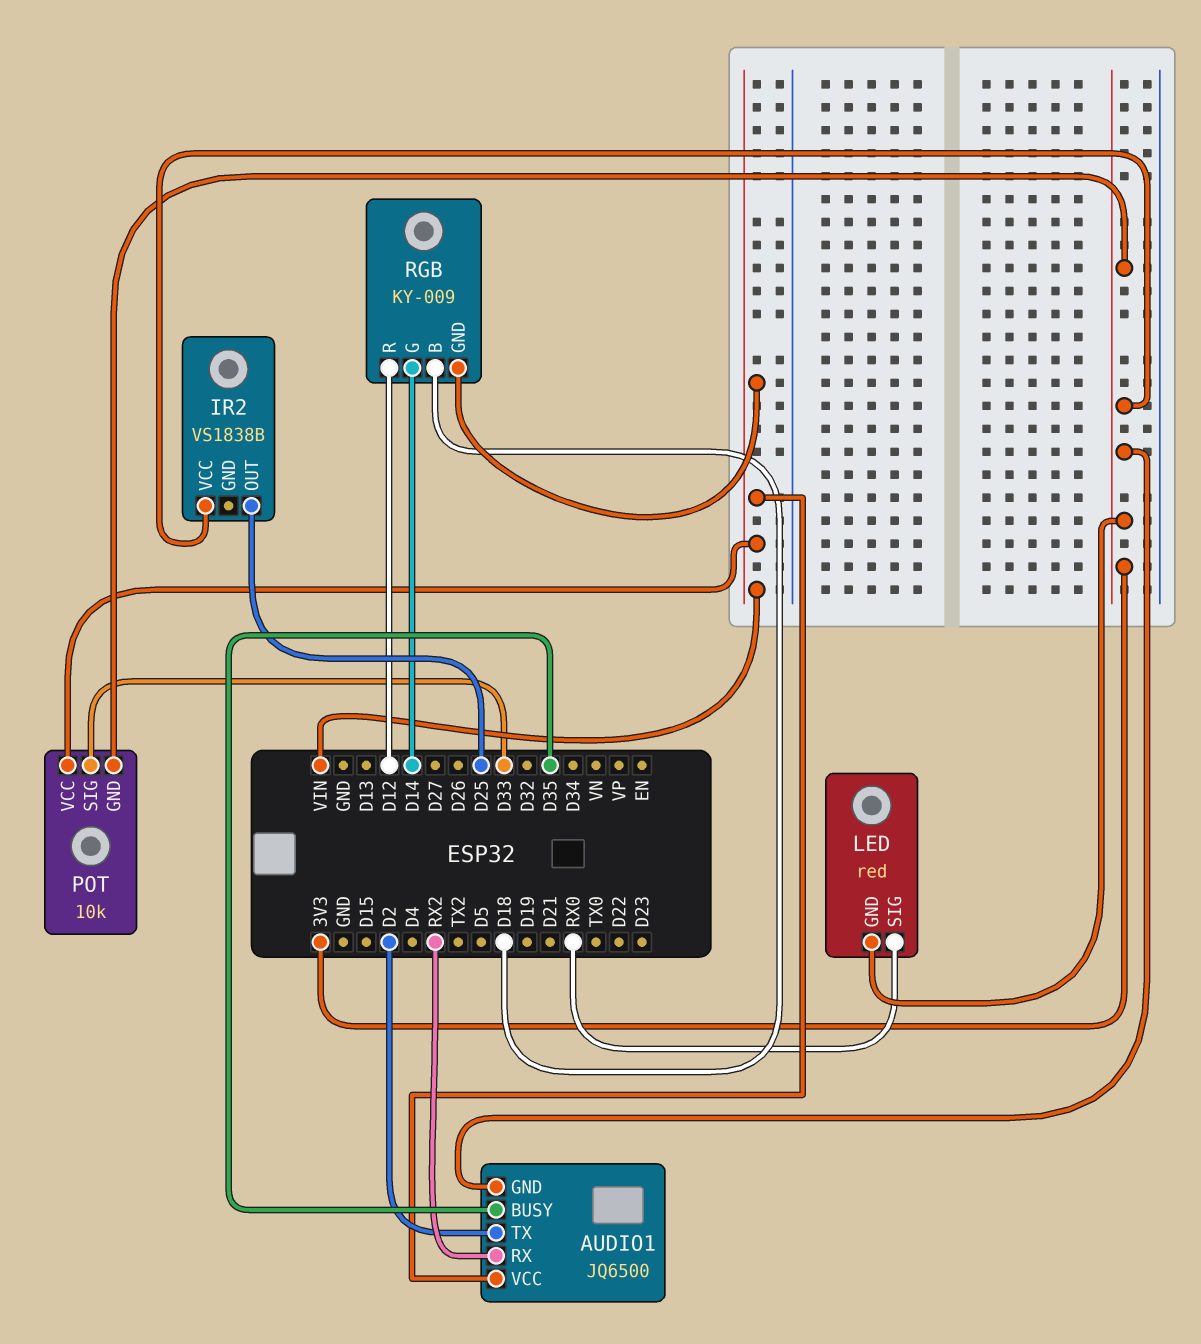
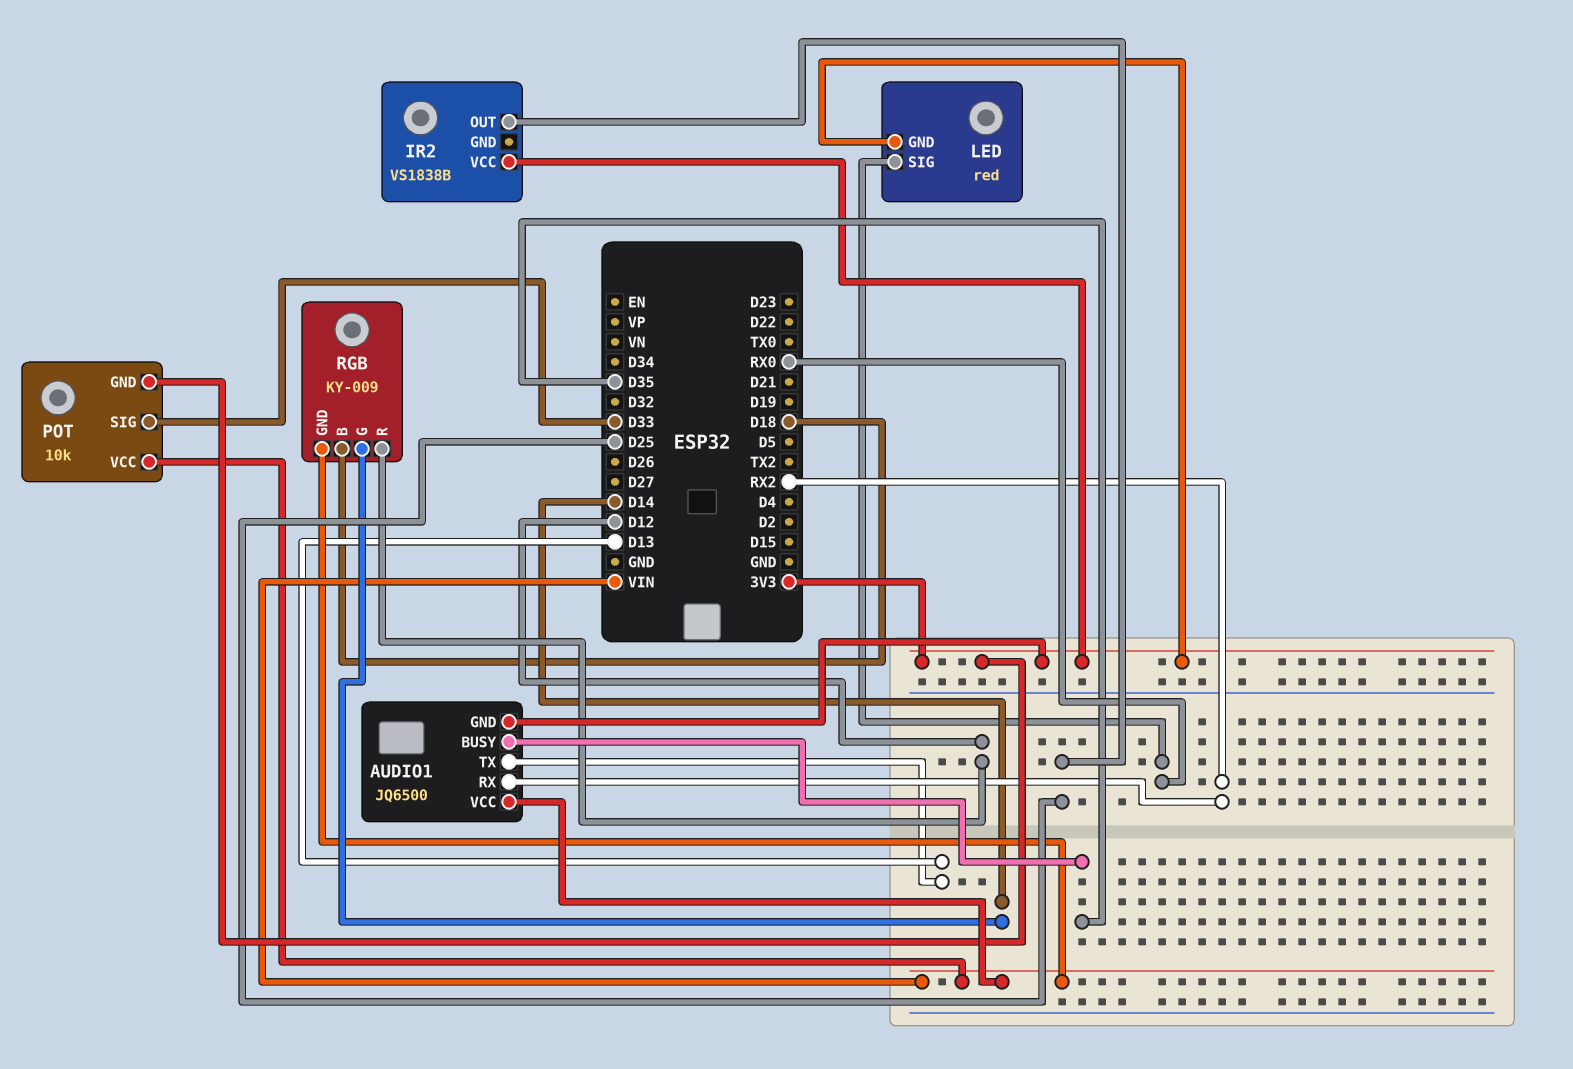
AUDIO1 pin TX: D2 -> D13

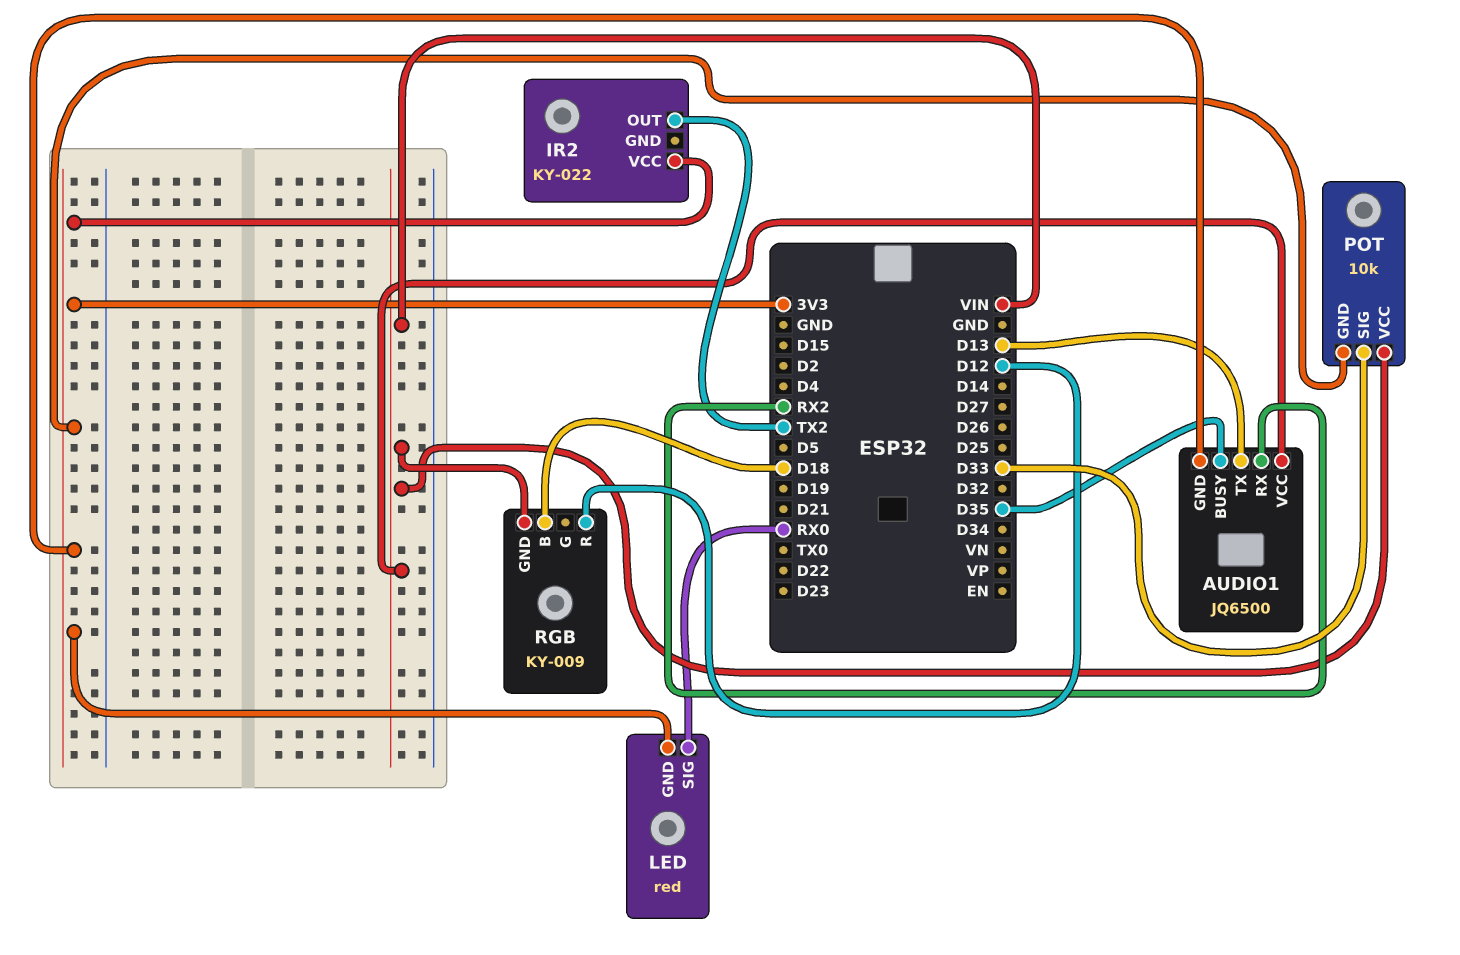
IR2: VS1838B -> KY-022
IR2 pin OUT: D25 -> TX2
RGB pin G: D14 -> none

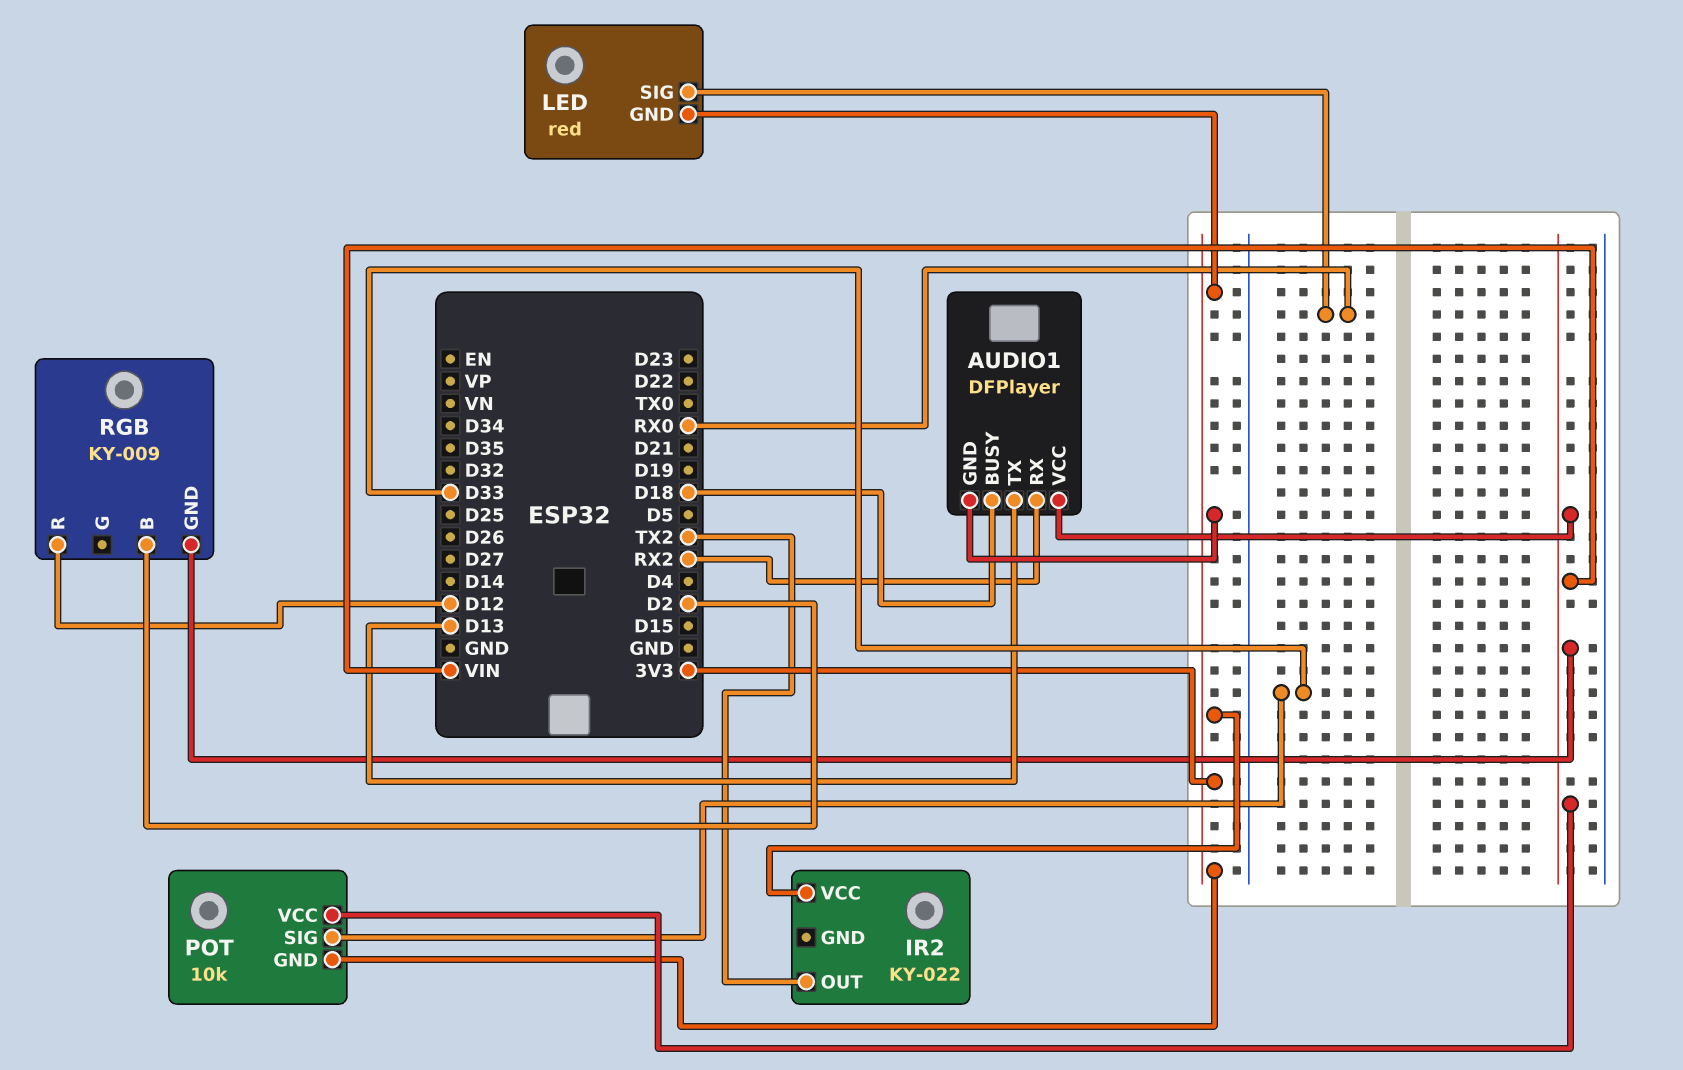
AUDIO1: JQ6500 -> DFPlayer
AUDIO1 pin BUSY: D35 -> D18
RGB pin B: D18 -> D2

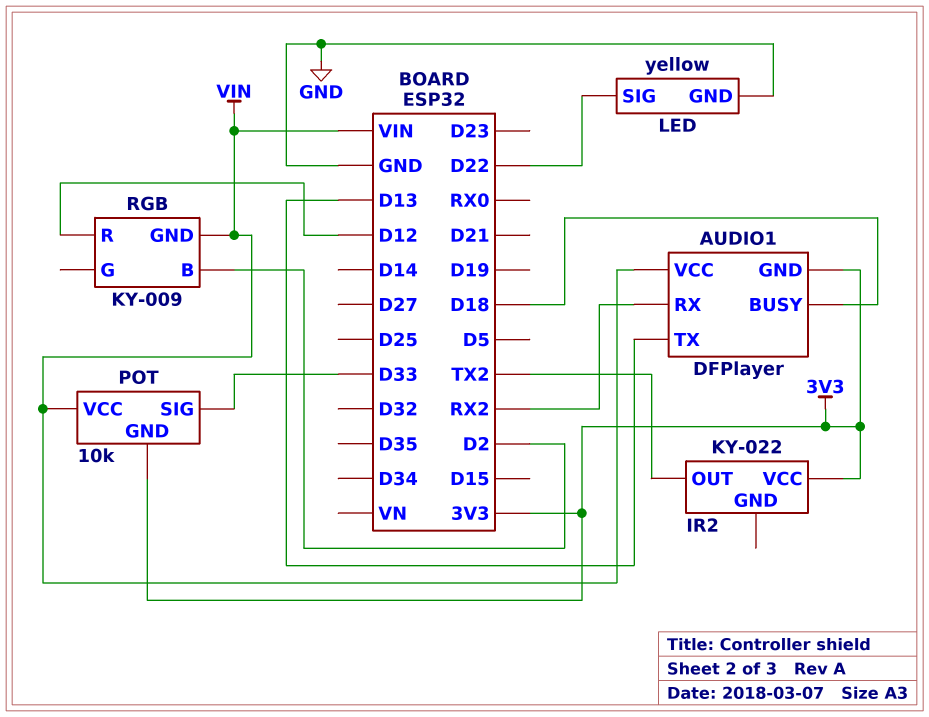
LED: red -> yellow
LED pin GND: 3V3 -> GND
LED pin SIG: RX0 -> D22

